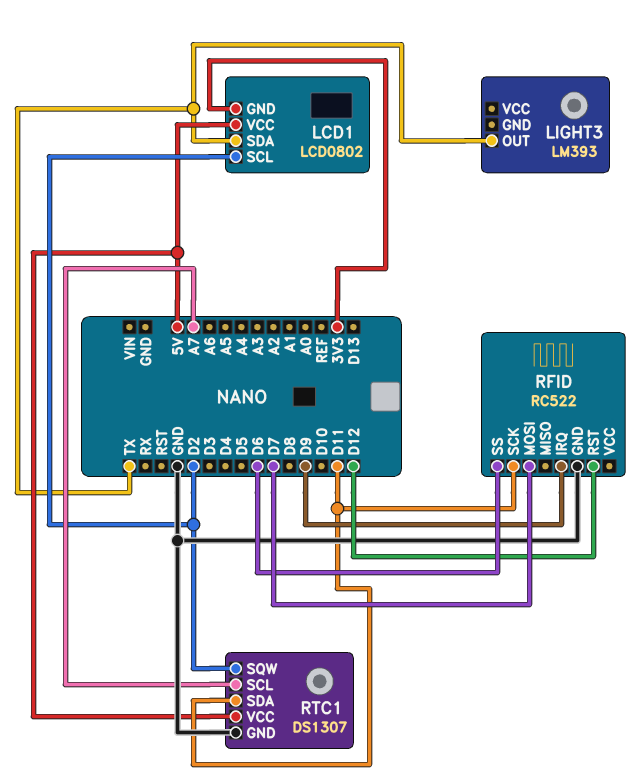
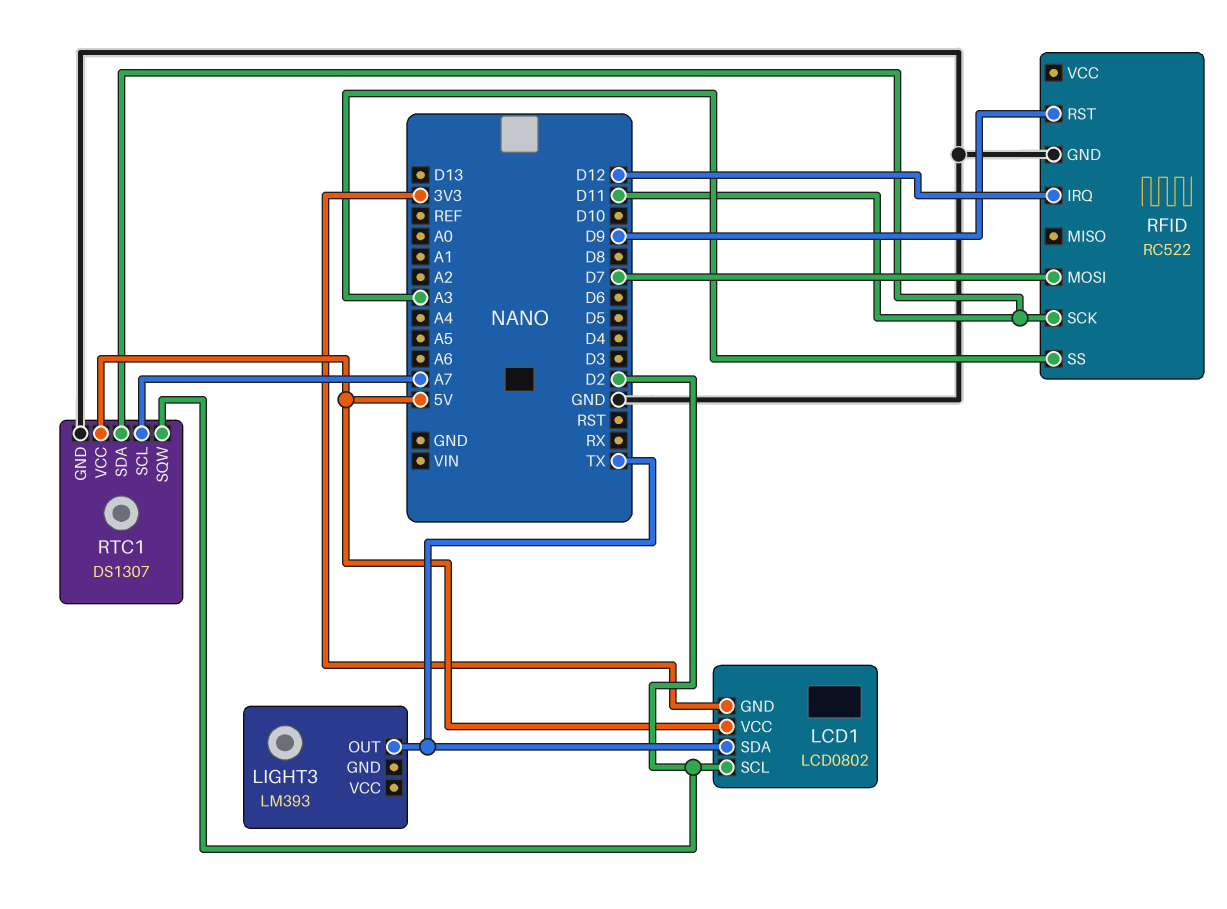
RFID pin IRQ: D9 -> D12
RFID pin RST: D12 -> D9
RFID pin SS: D6 -> A3

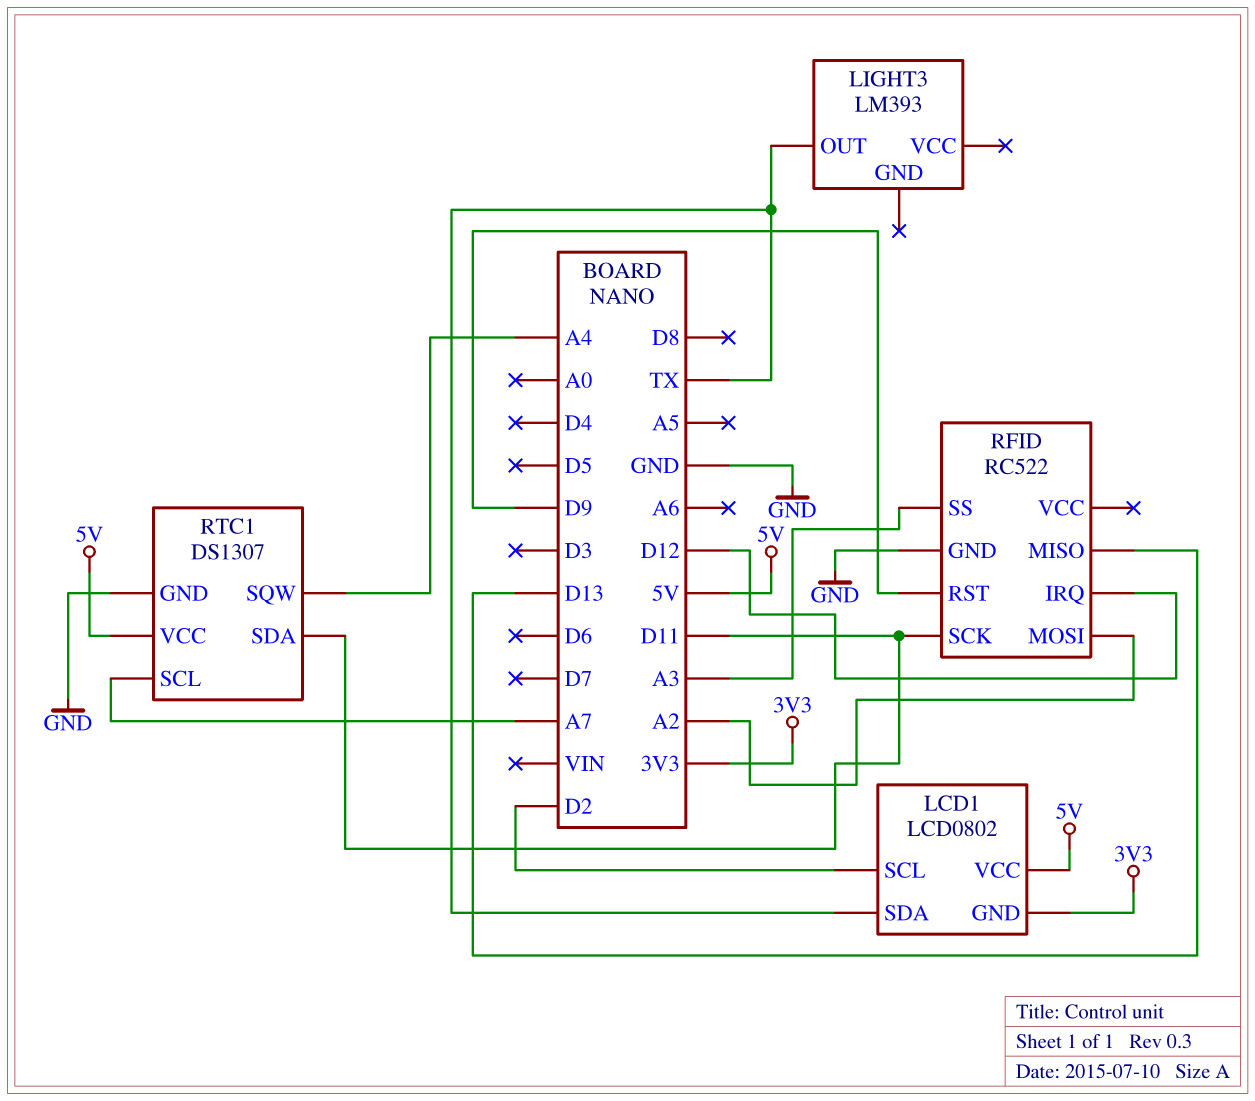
RFID pin MISO: none -> D13
RFID pin MOSI: D7 -> A2
RTC1 pin SQW: D2 -> A4

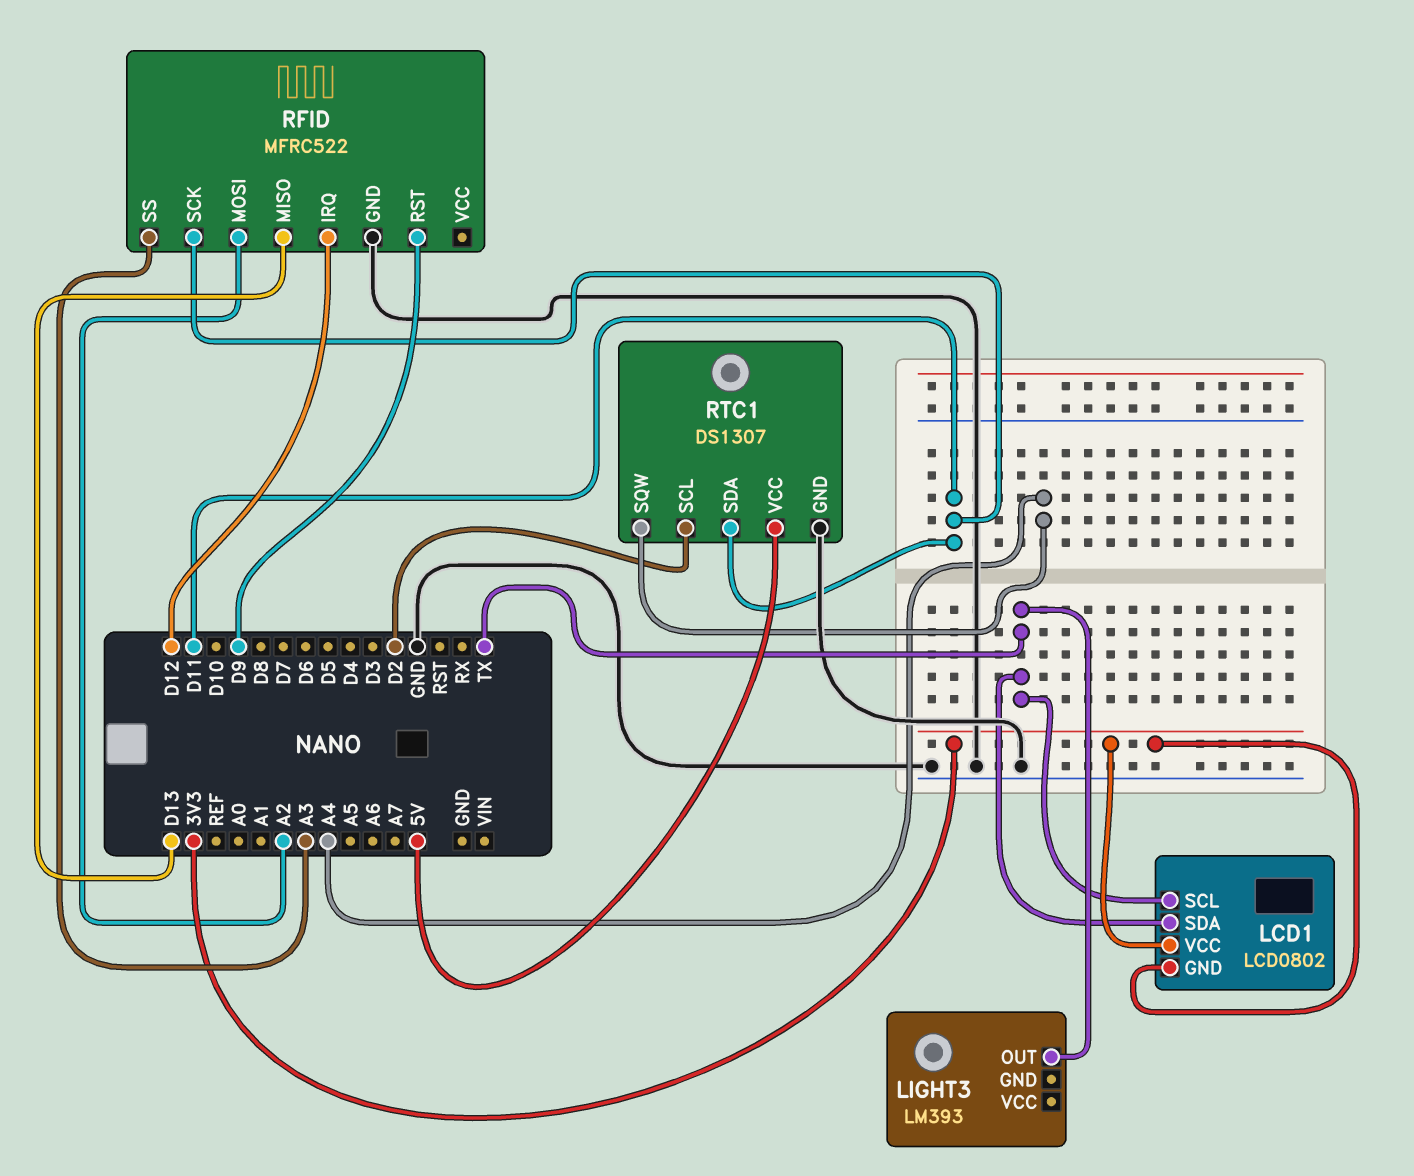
LCD1 pin SCL: D2 -> TX
LCD1 pin VCC: 5V -> 3V3
RFID: RC522 -> MFRC522
RTC1 pin SCL: A7 -> D2

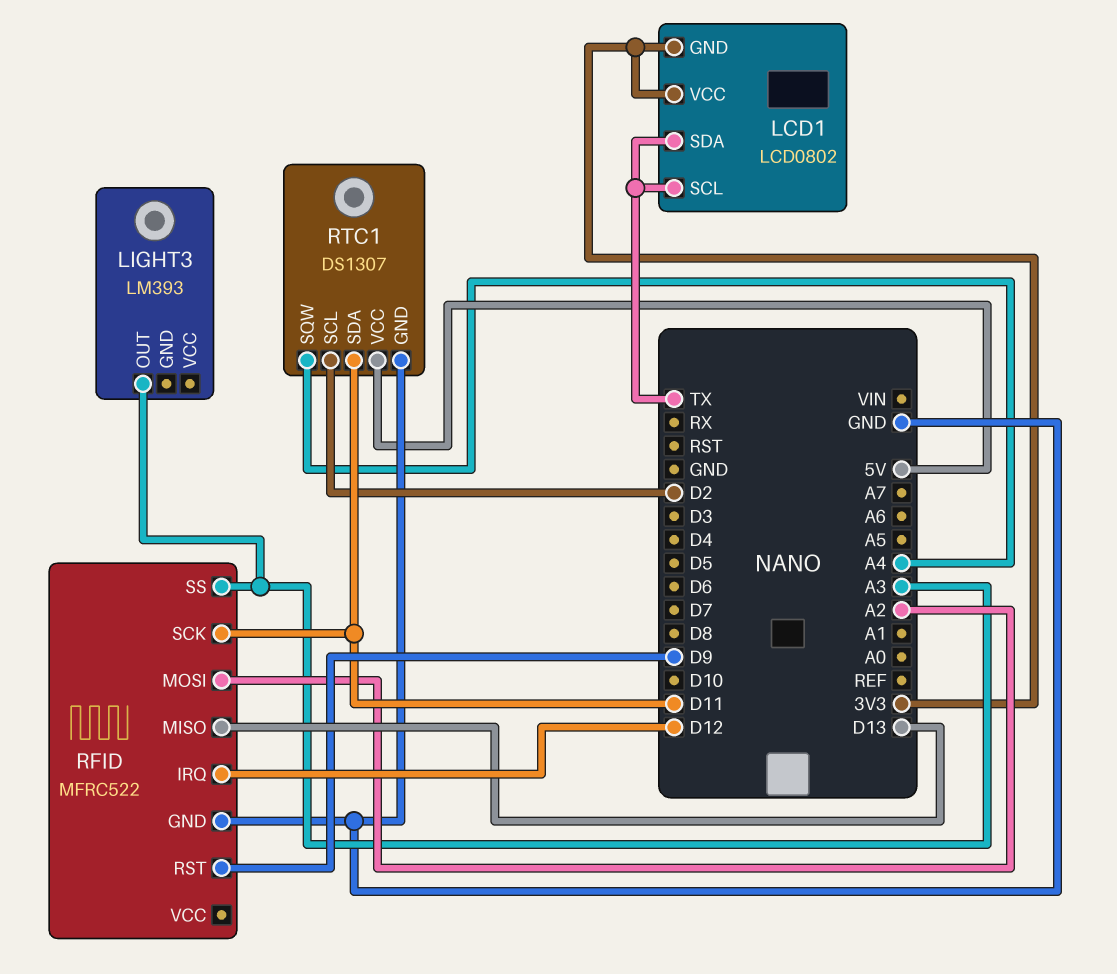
LIGHT3 pin OUT: TX -> A3

